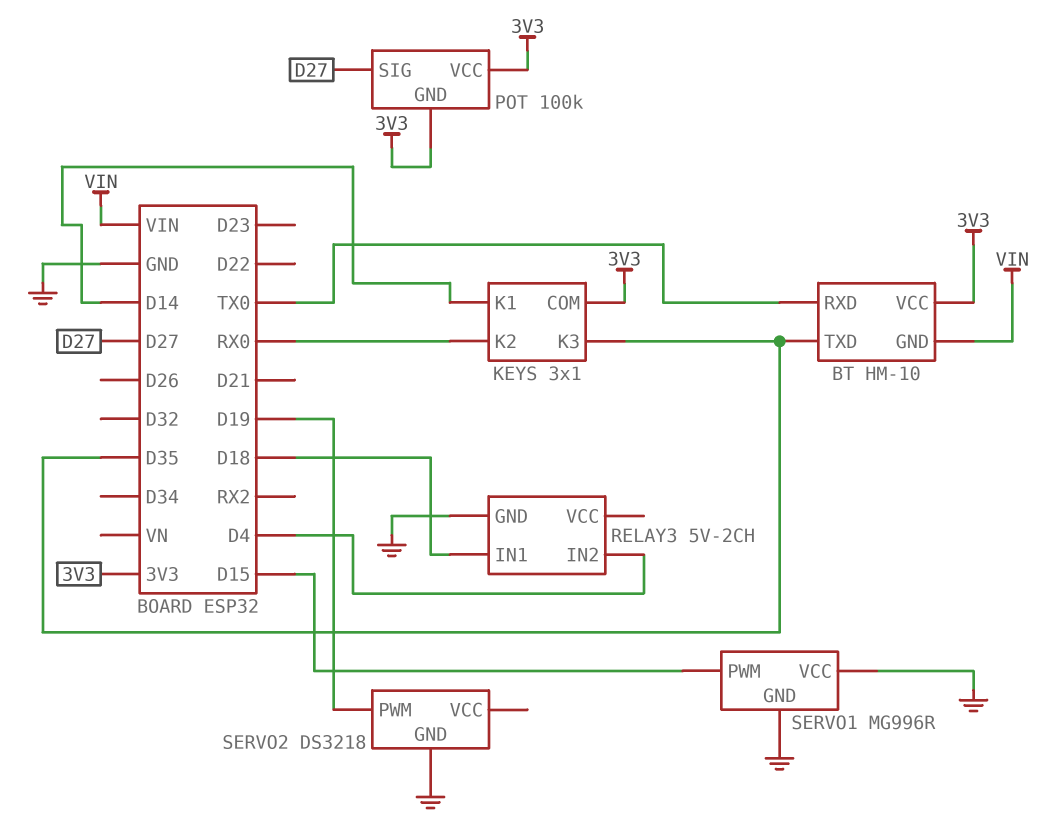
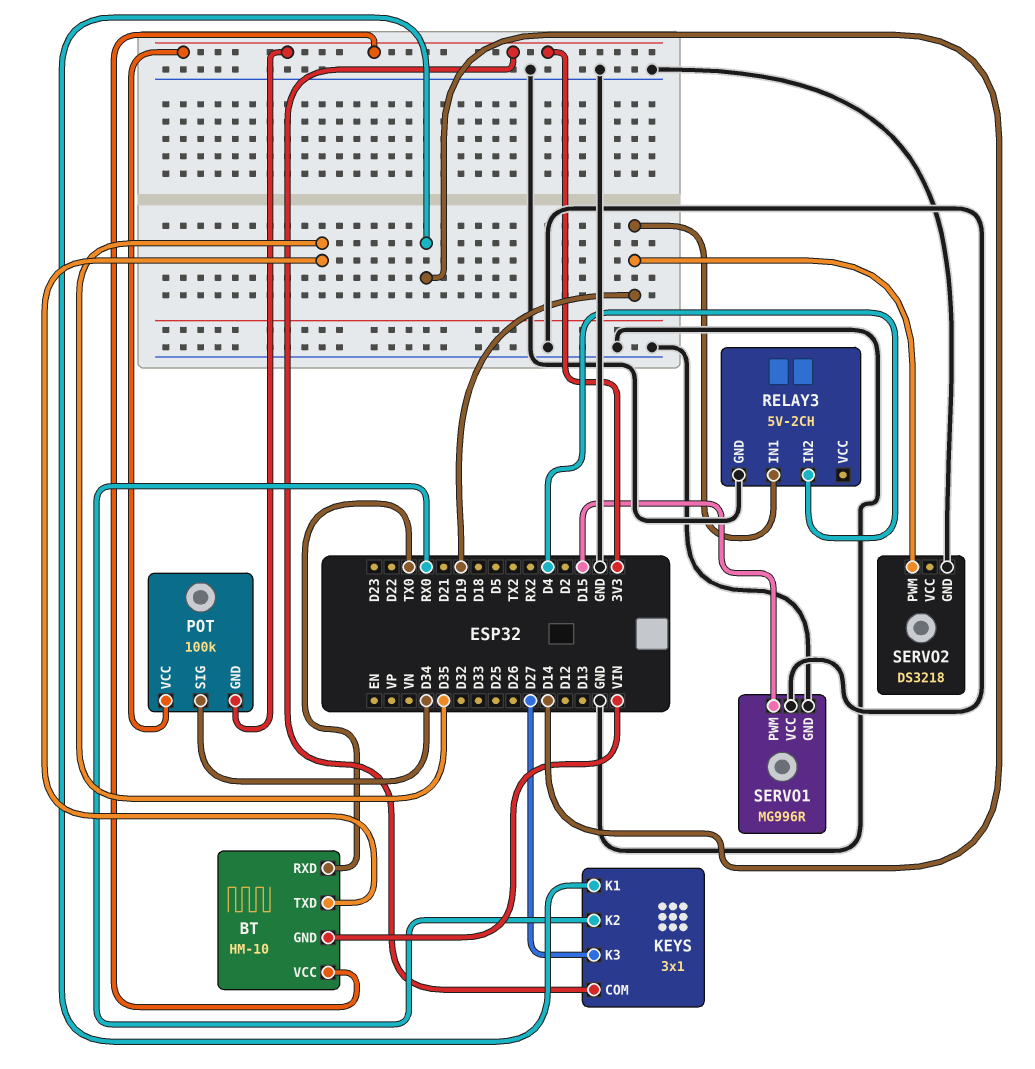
KEYS pin K3: D35 -> D27
POT pin SIG: D27 -> D34
RELAY3 pin IN1: D18 -> D19

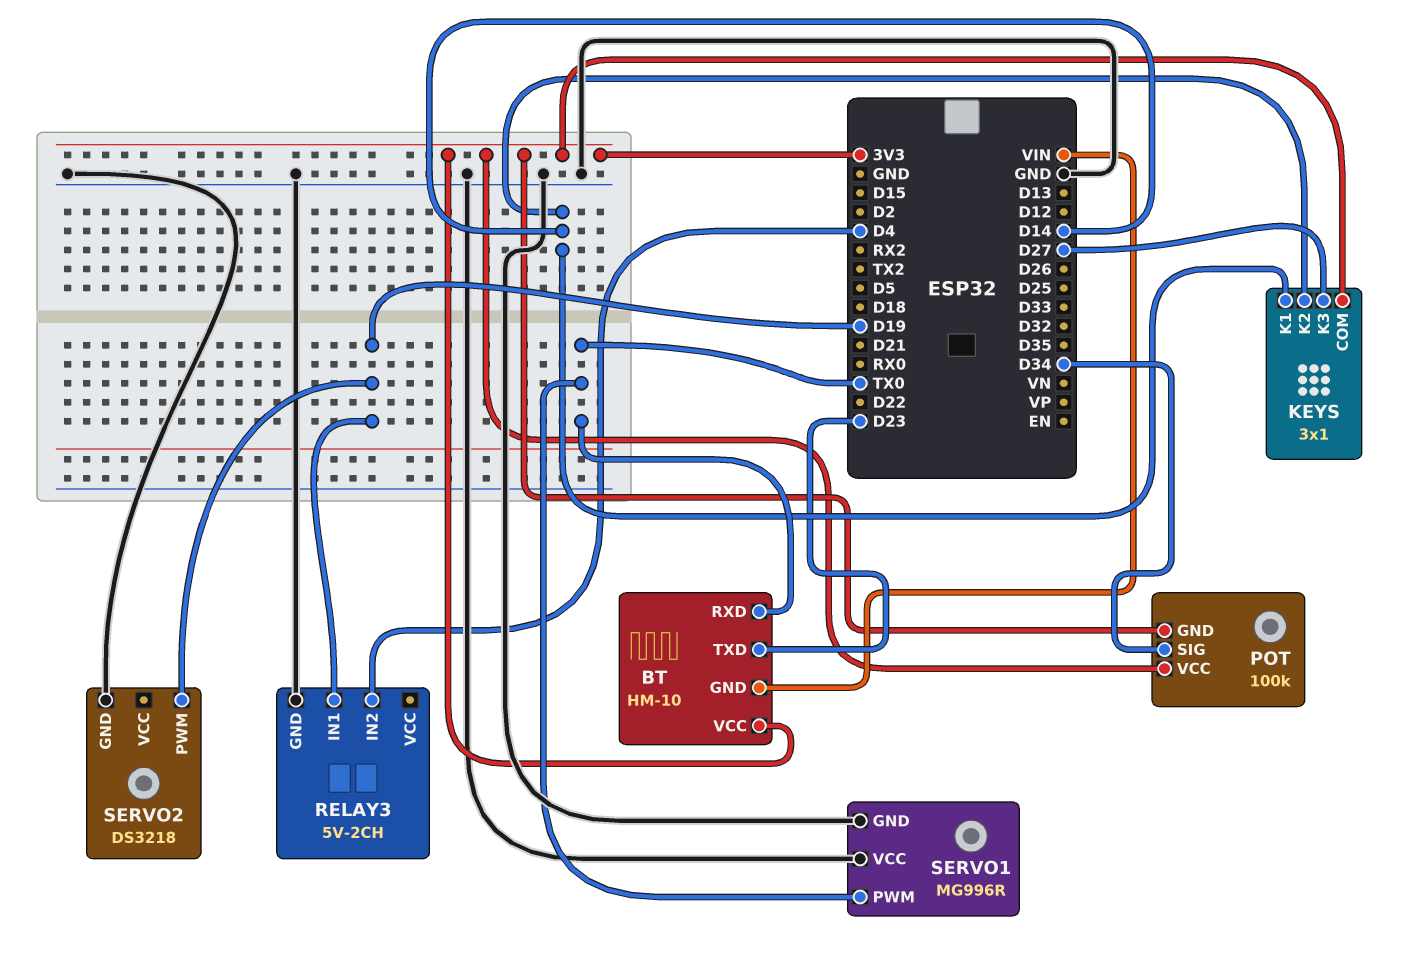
BT pin TXD: D35 -> D23
KEYS pin K2: RX0 -> D14
SERVO1 pin PWM: D15 -> TX0

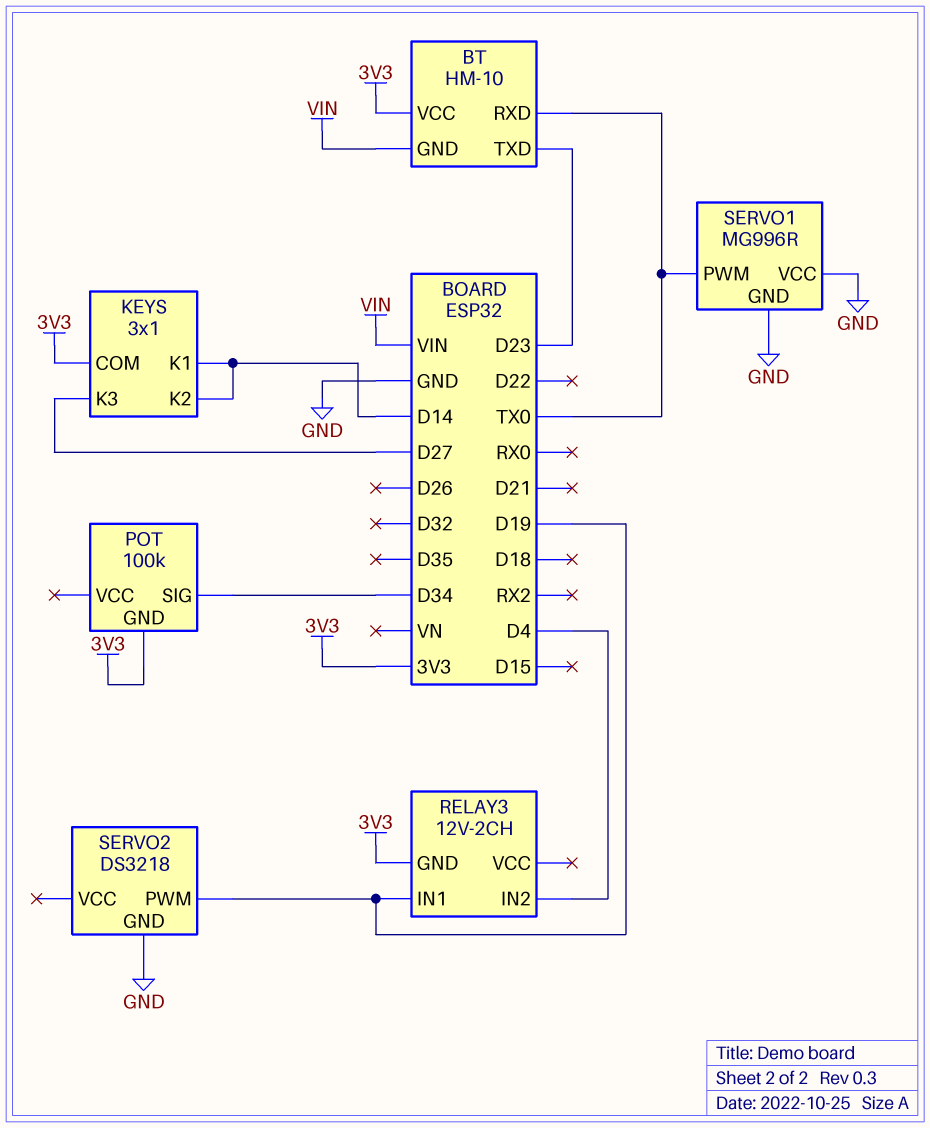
POT pin VCC: 3V3 -> none
RELAY3: 5V-2CH -> 12V-2CH
RELAY3 pin GND: GND -> 3V3

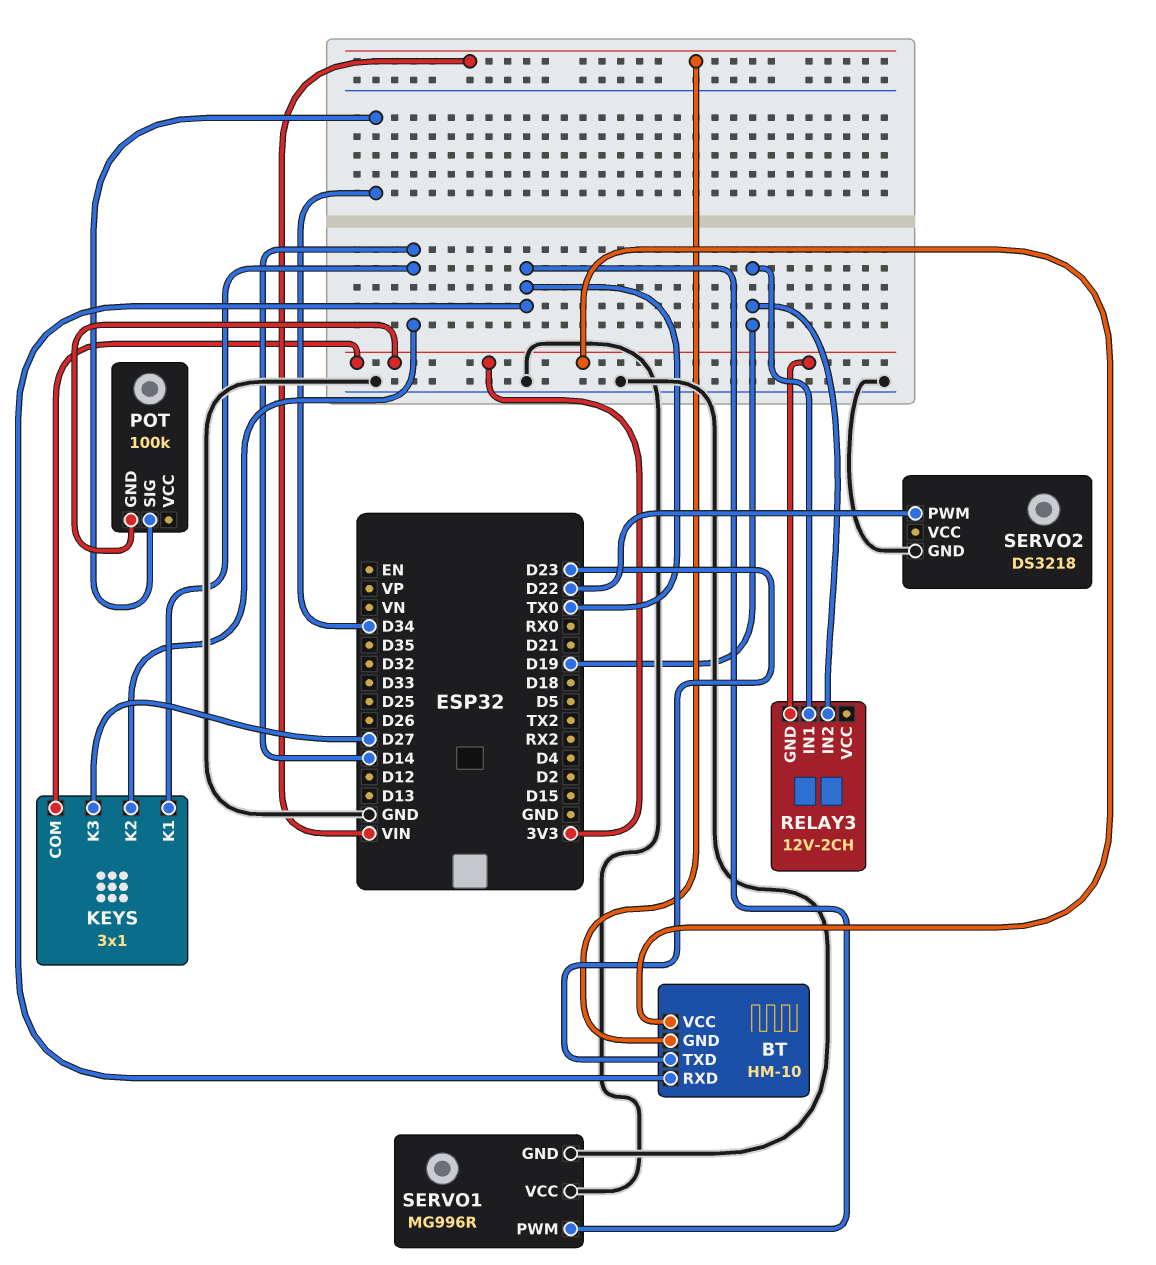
RELAY3 pin IN2: D4 -> D19
SERVO2 pin PWM: D19 -> D22

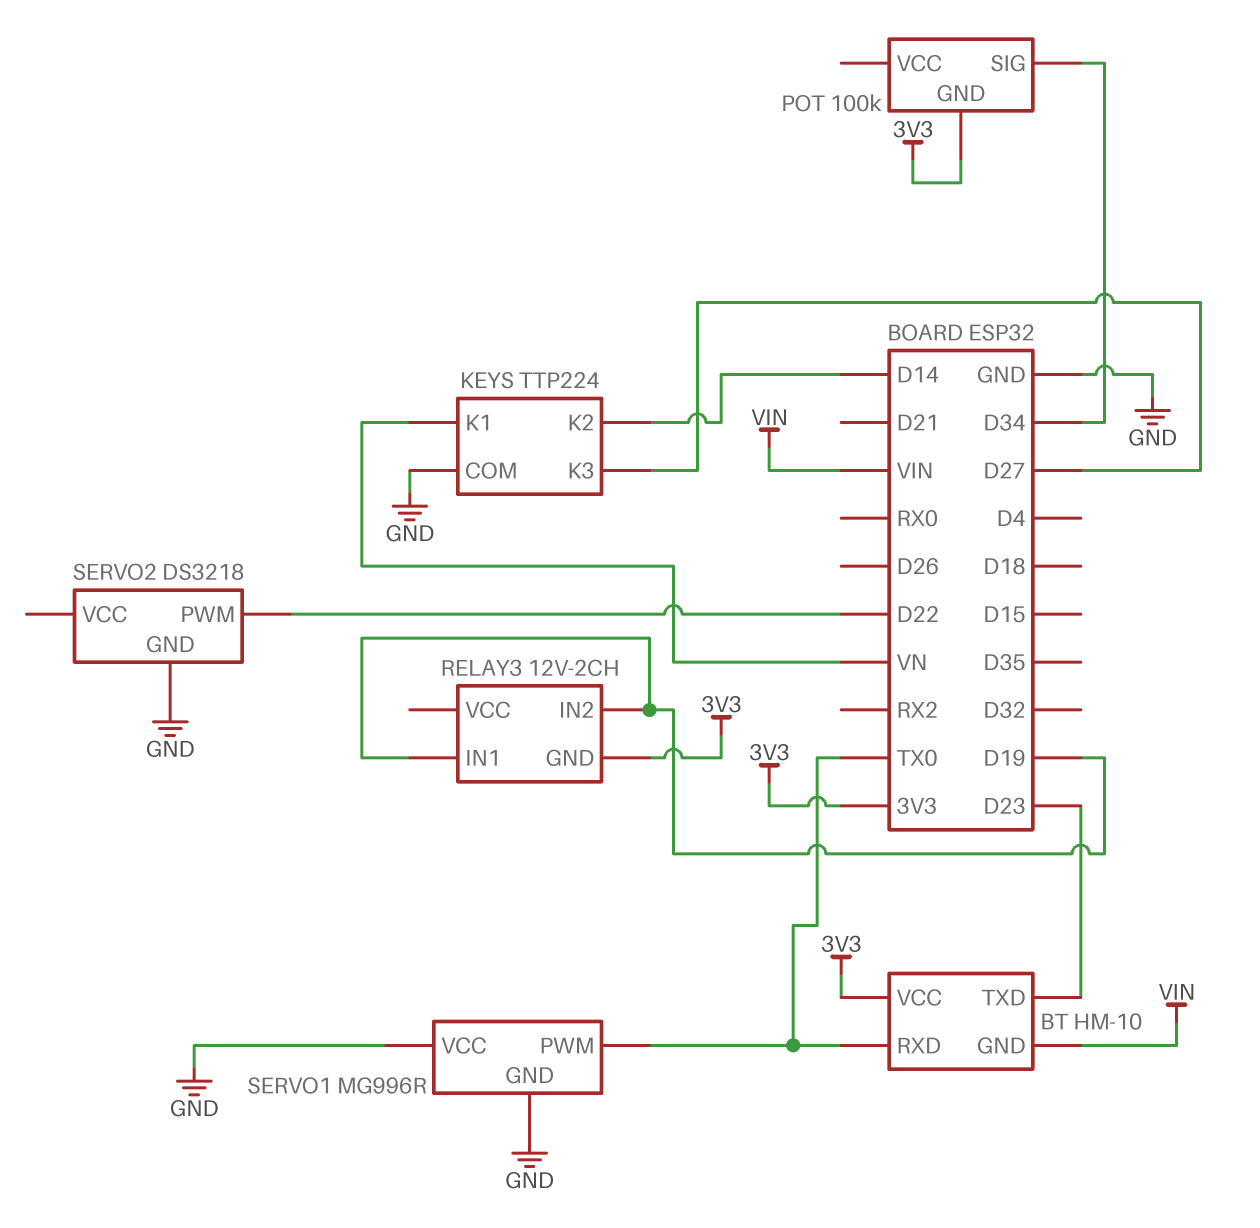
KEYS: 3x1 -> TTP224
KEYS pin COM: 3V3 -> GND
KEYS pin K1: D14 -> VN

